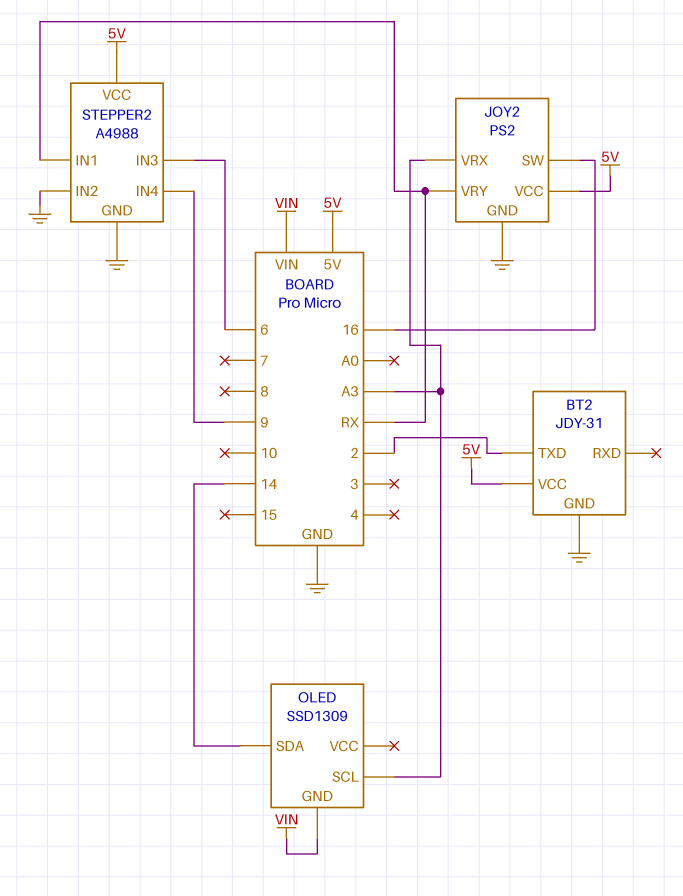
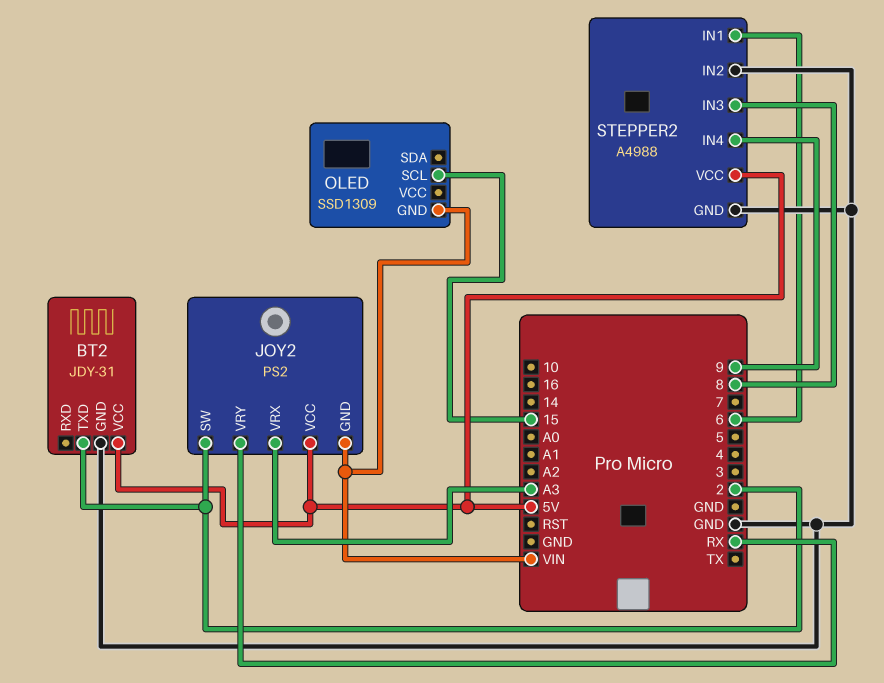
JOY2 pin GND: GND -> VIN
JOY2 pin SW: 16 -> 2
OLED pin SCL: A3 -> 15
OLED pin SDA: 14 -> none
STEPPER2 pin IN1: RX -> 6
STEPPER2 pin IN3: 6 -> 8

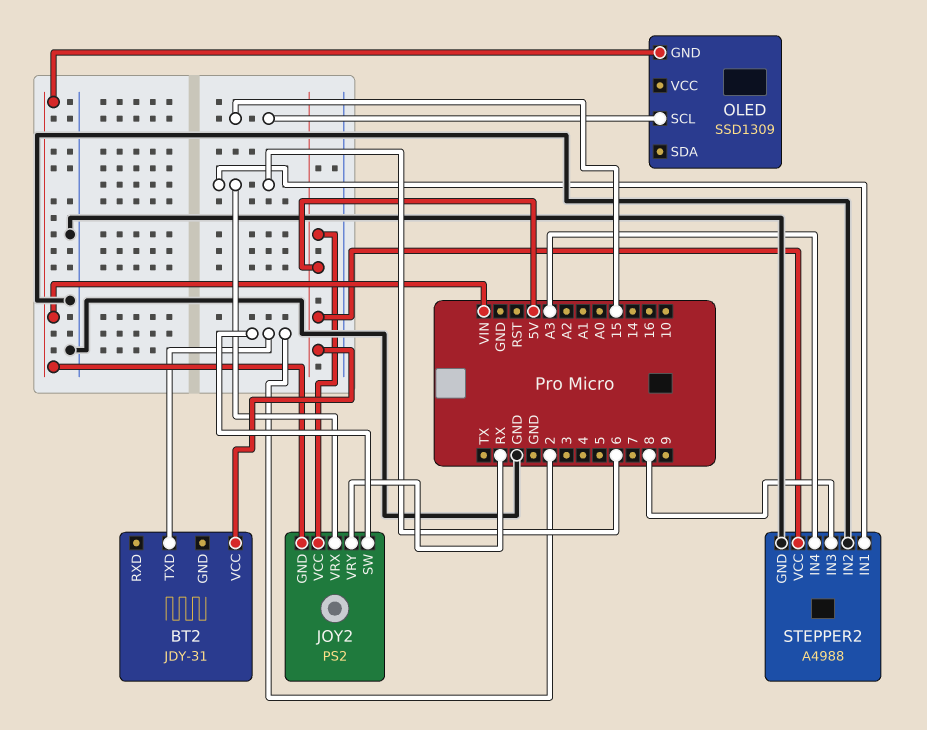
BT2 pin GND: GND -> none
JOY2 pin VRX: A3 -> 6
STEPPER2 pin IN4: 9 -> A3

